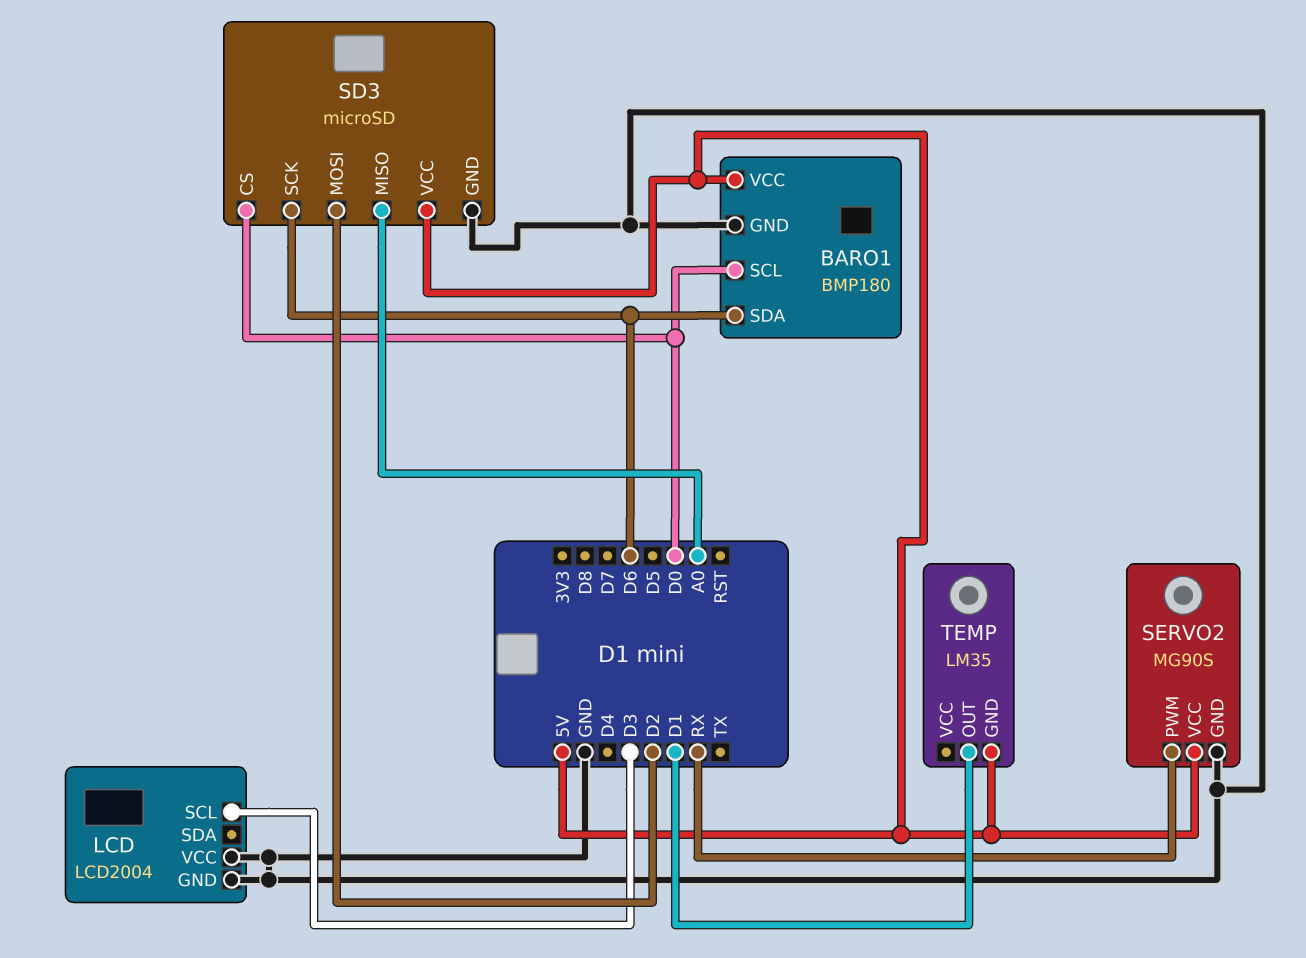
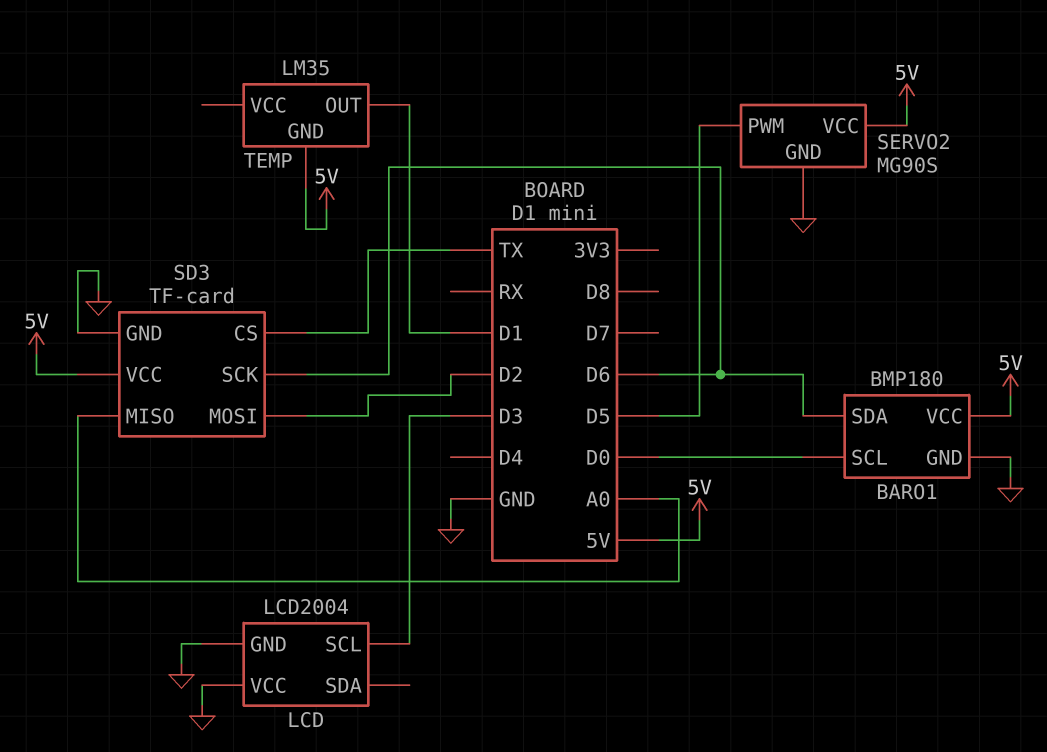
SD3: microSD -> TF-card
SD3 pin CS: D0 -> TX
SERVO2 pin PWM: RX -> D5

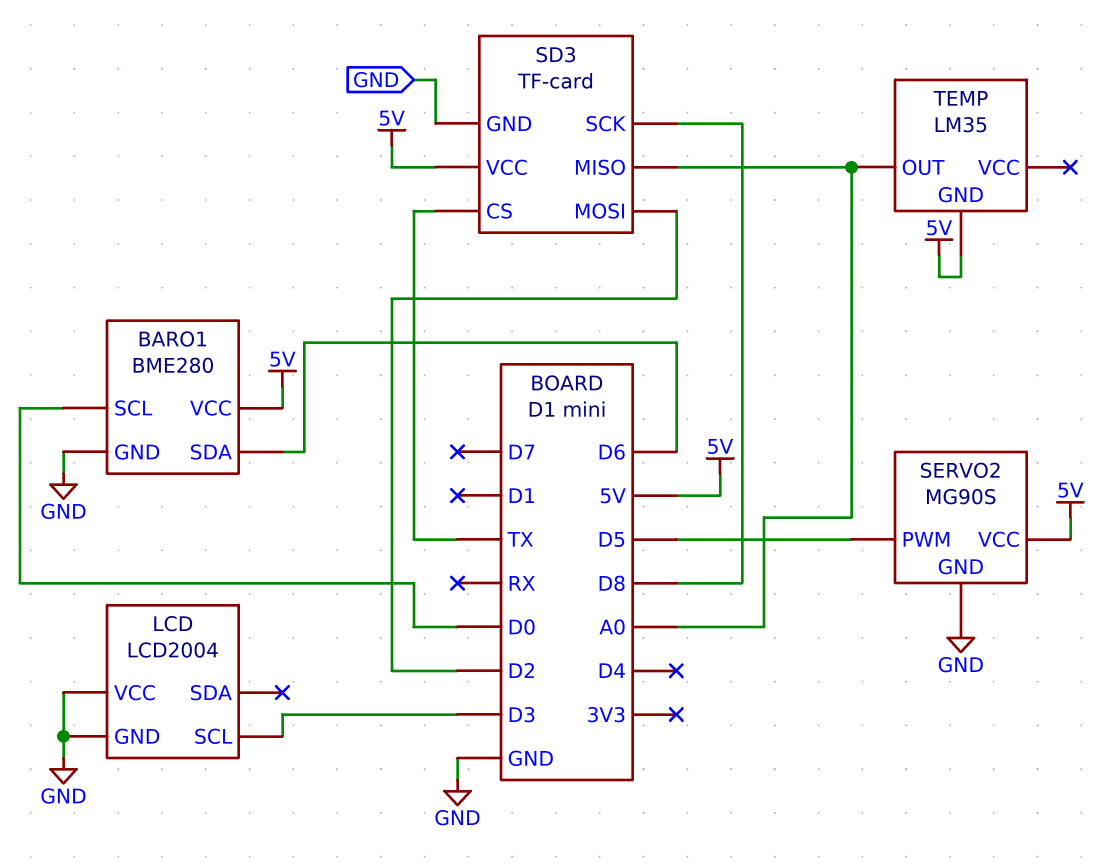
BARO1: BMP180 -> BME280
SD3 pin SCK: D6 -> D8
TEMP pin OUT: D1 -> A0

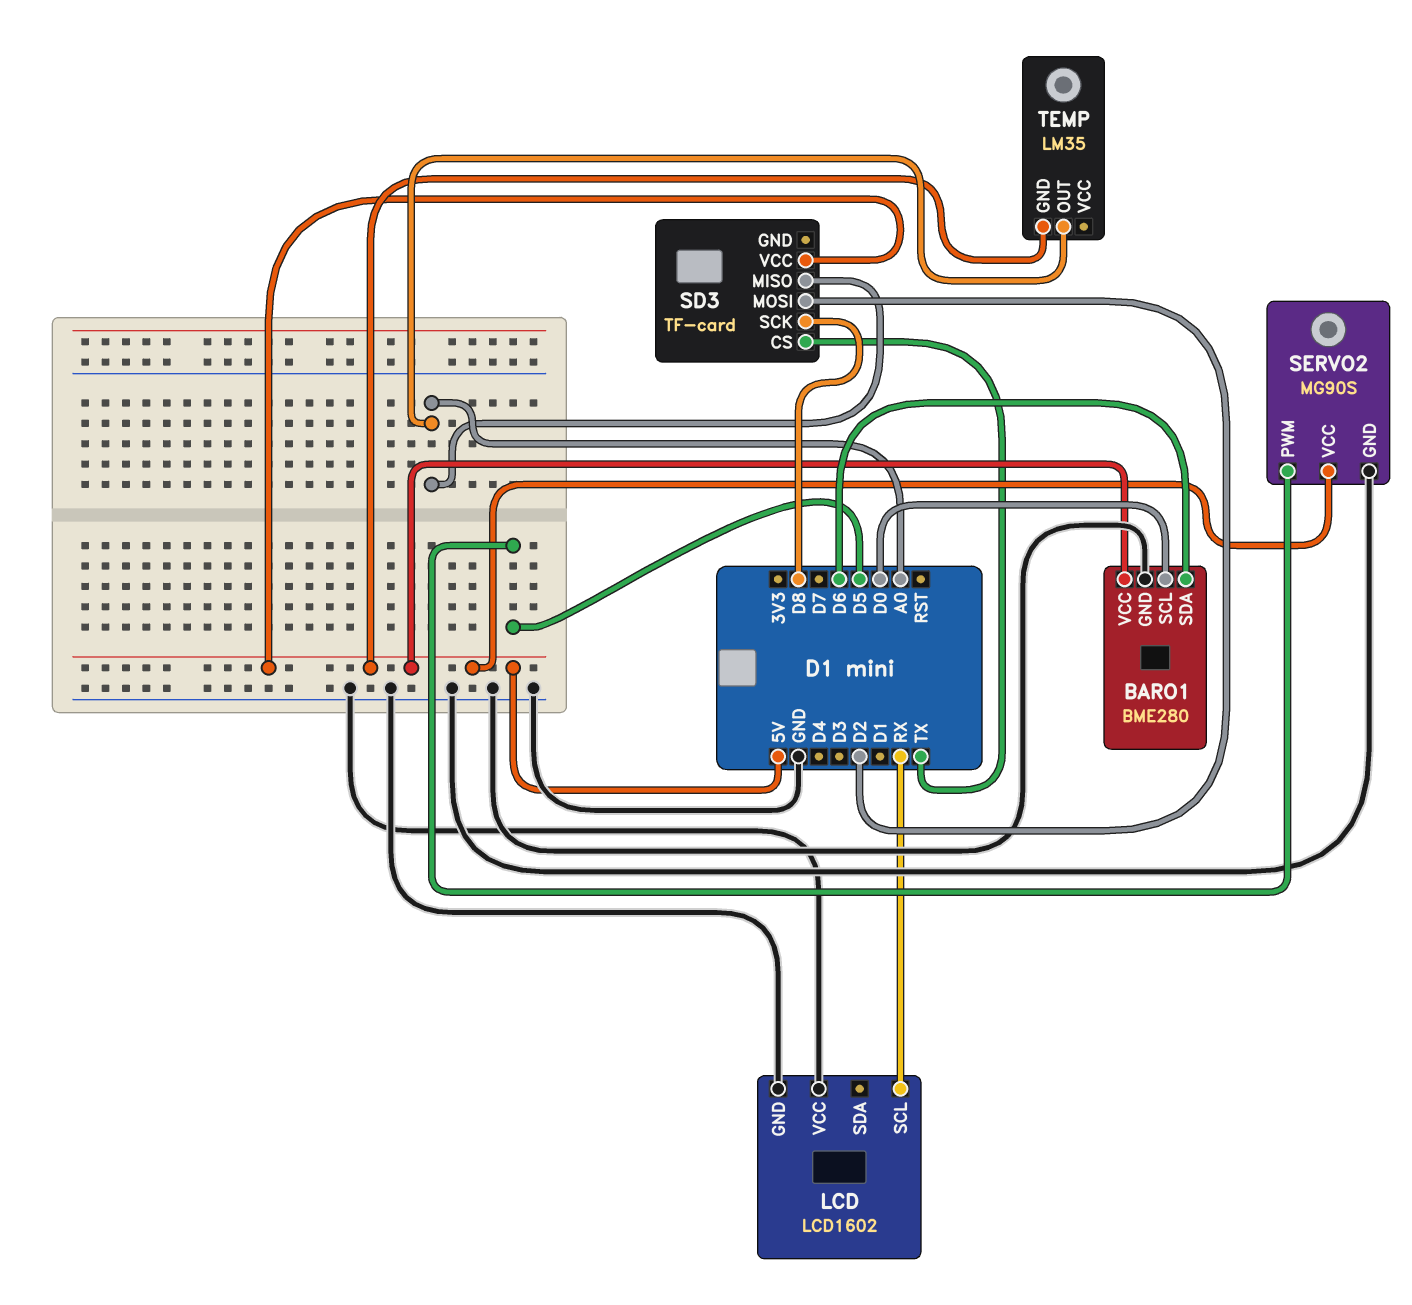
LCD: LCD2004 -> LCD1602
LCD pin SCL: D3 -> RX
SD3 pin GND: GND -> none

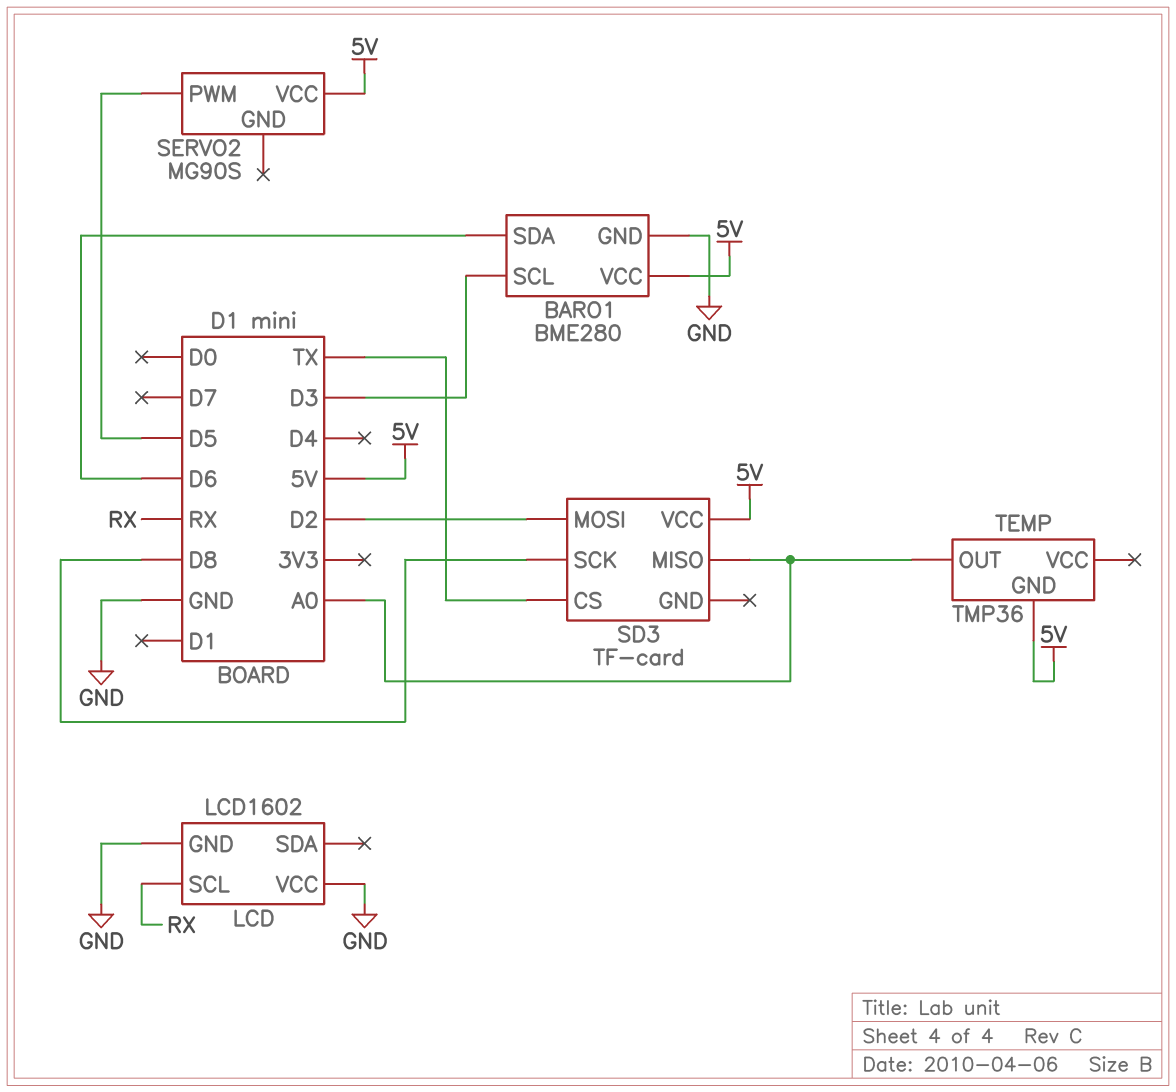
BARO1 pin SCL: D0 -> D3
SERVO2 pin GND: GND -> none
TEMP: LM35 -> TMP36

